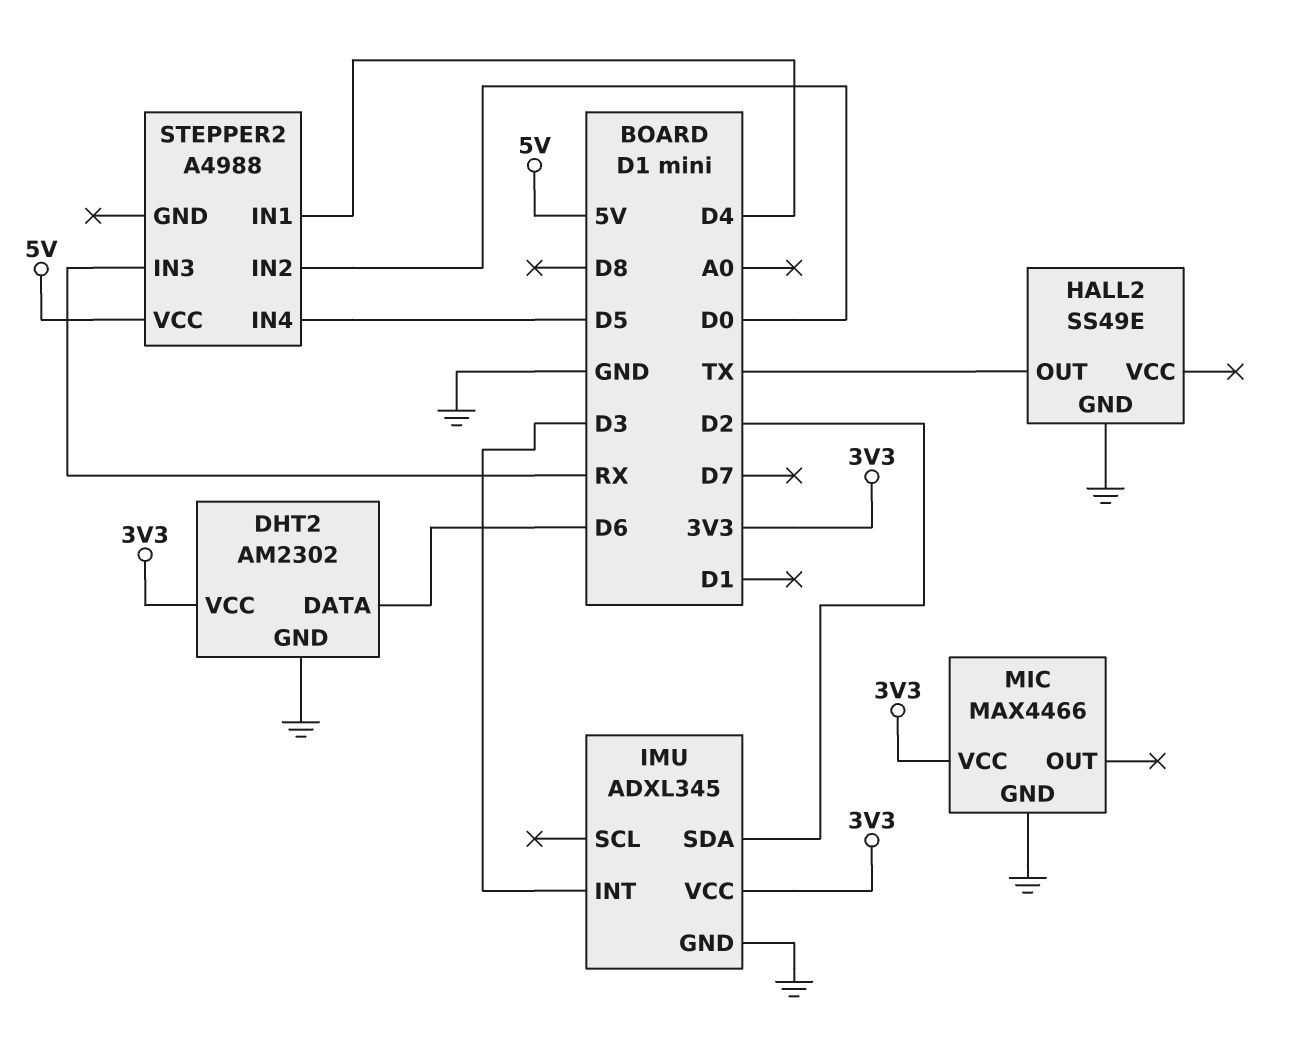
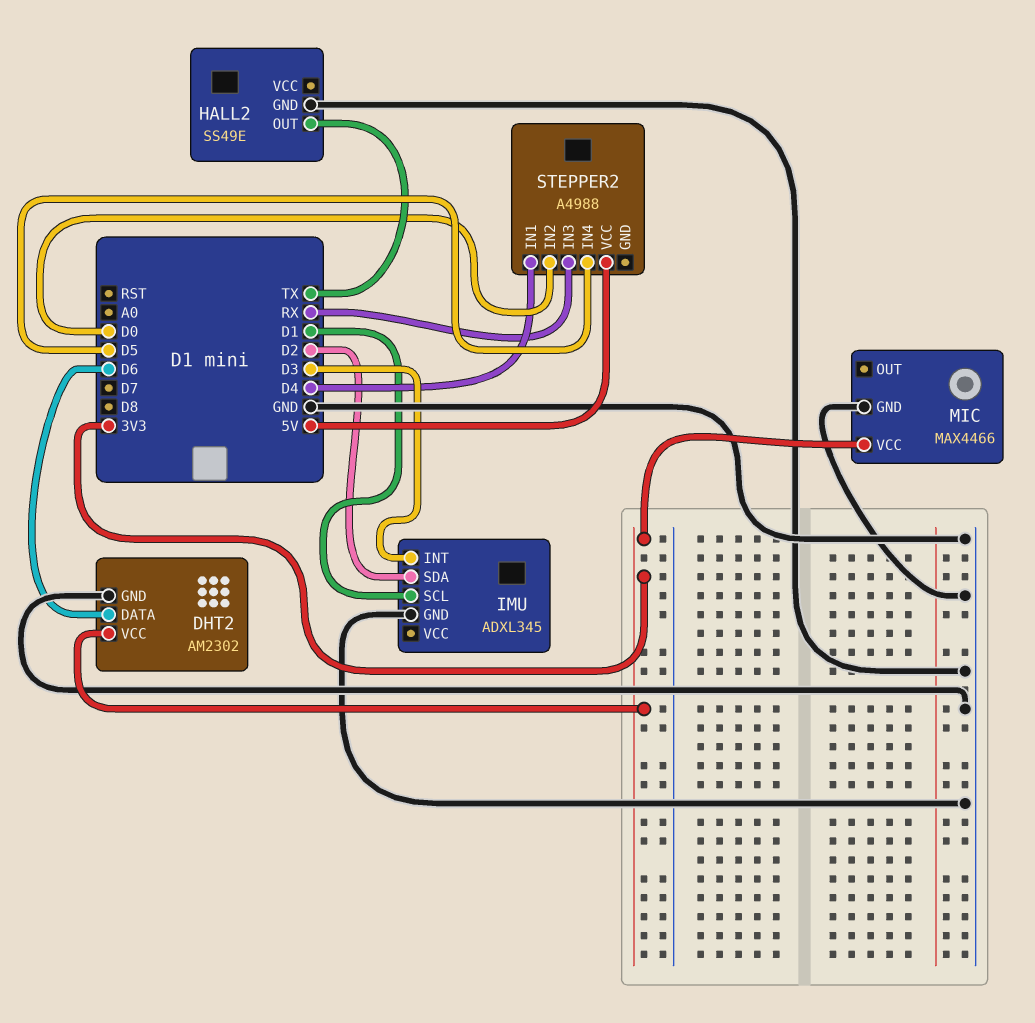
IMU pin SCL: none -> D1
IMU pin VCC: 3V3 -> none

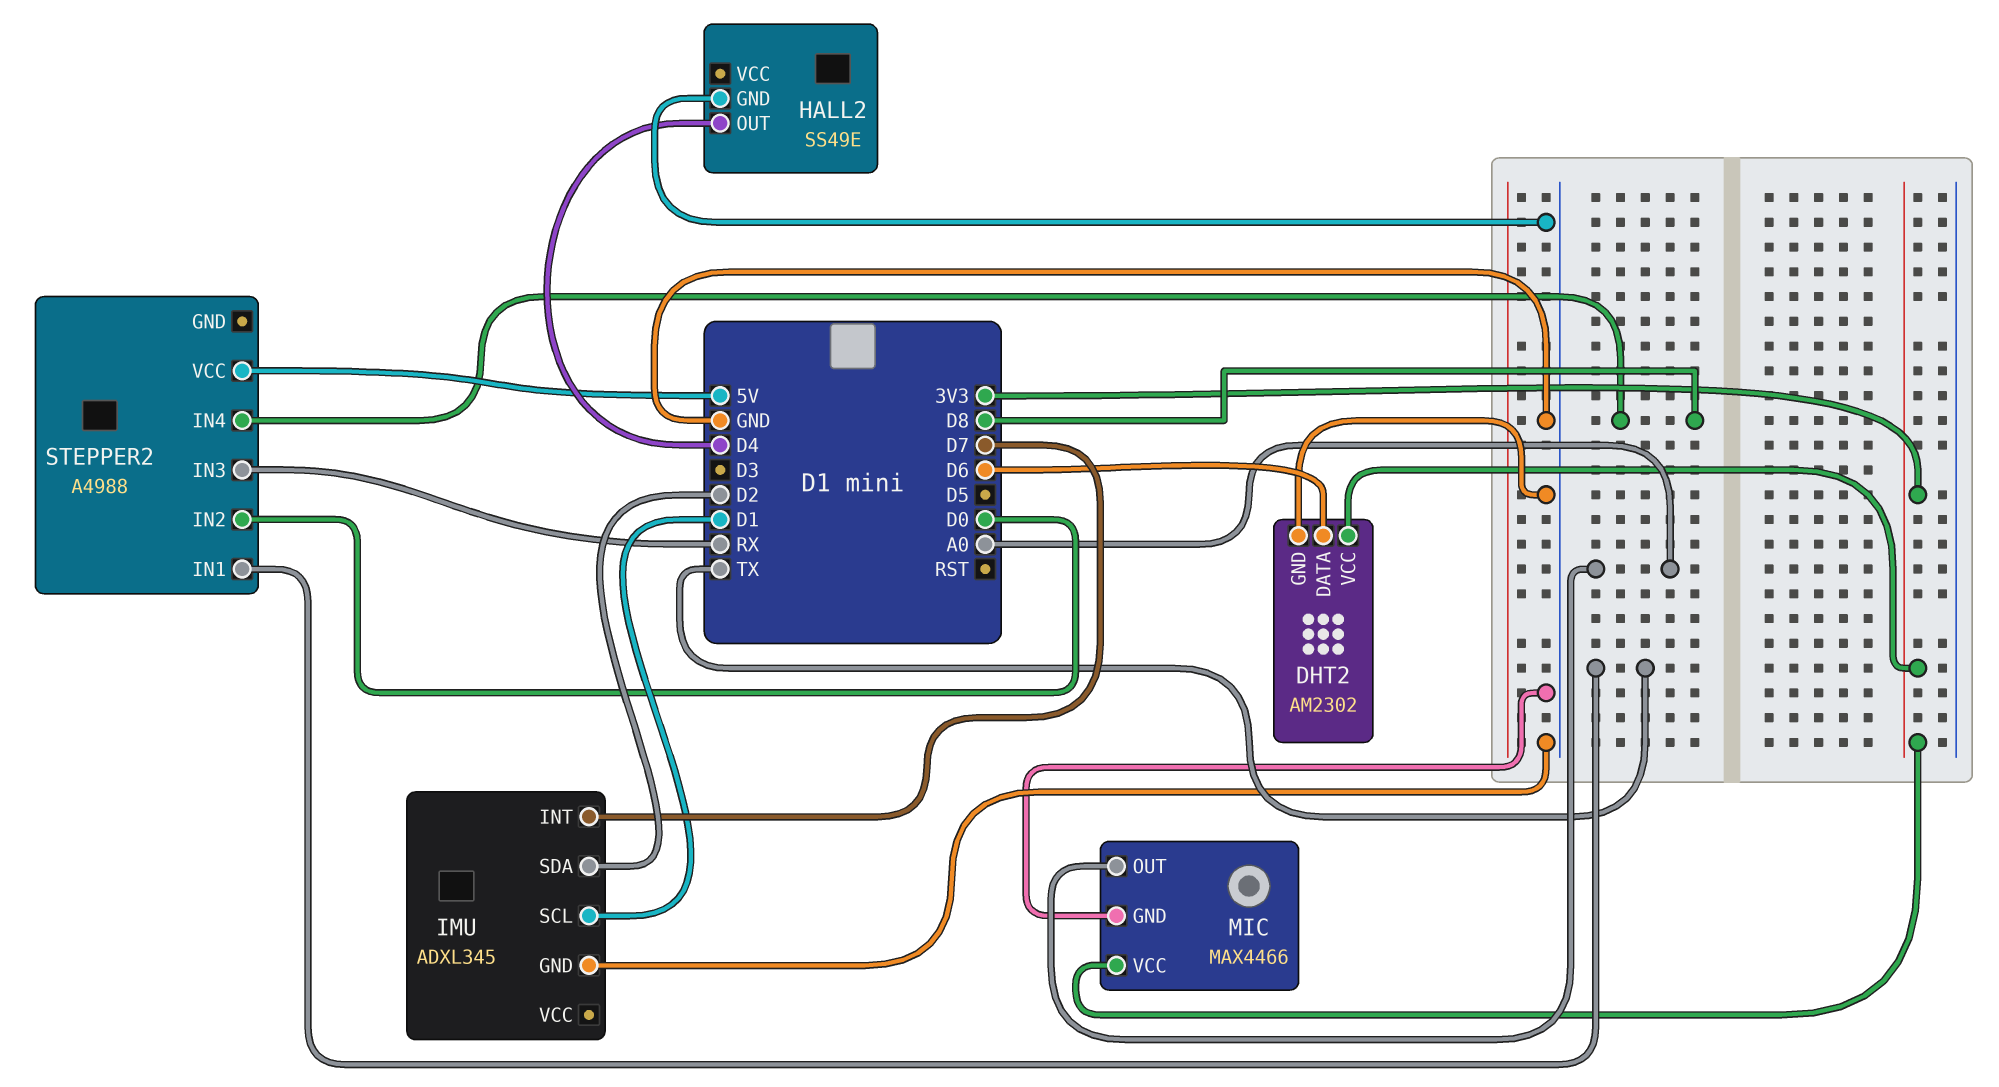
HALL2 pin OUT: TX -> D4
IMU pin INT: D3 -> D7
MIC pin OUT: none -> A0
STEPPER2 pin IN1: D4 -> TX
STEPPER2 pin IN4: D5 -> D8

